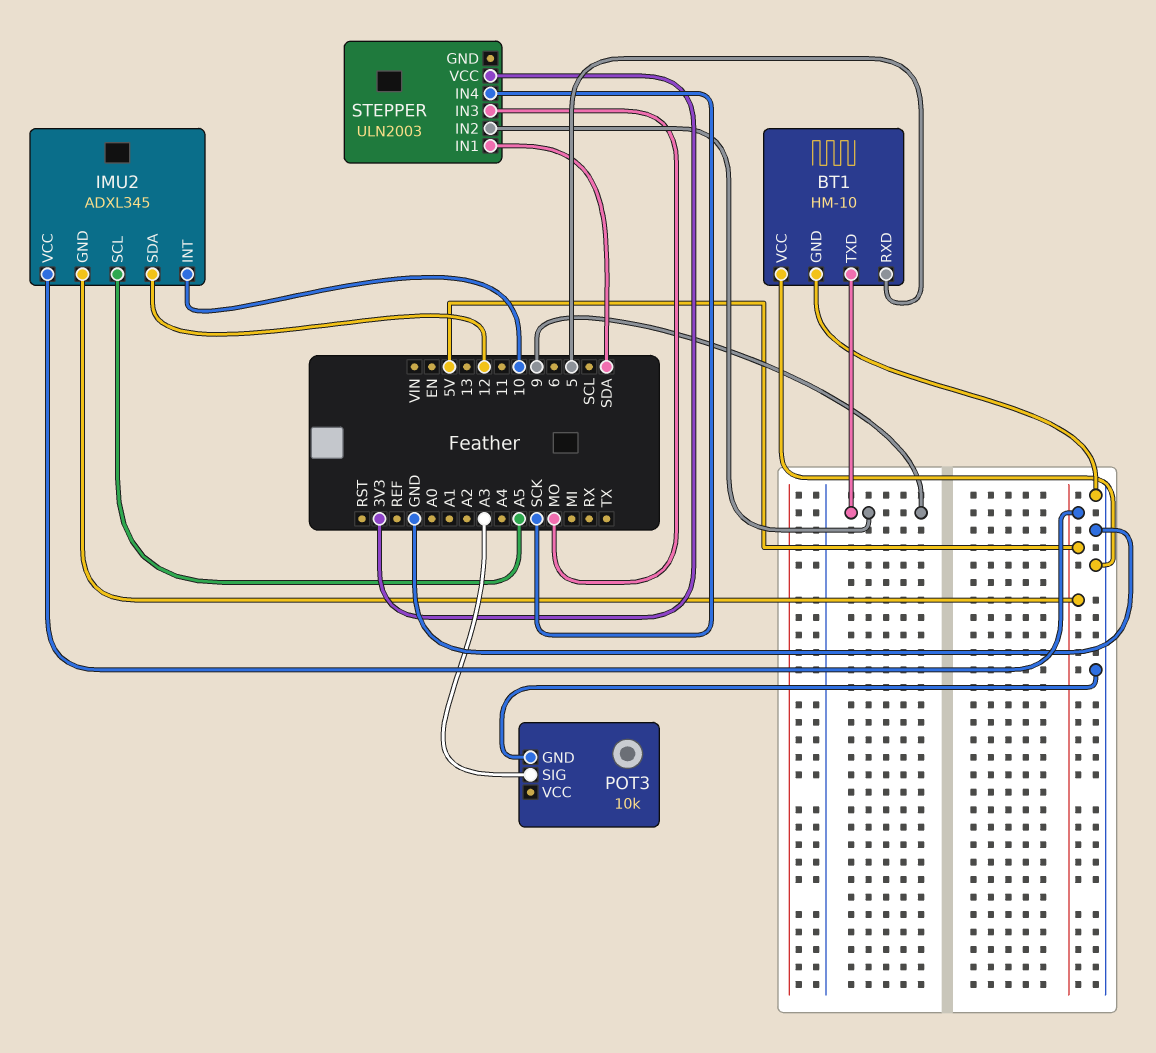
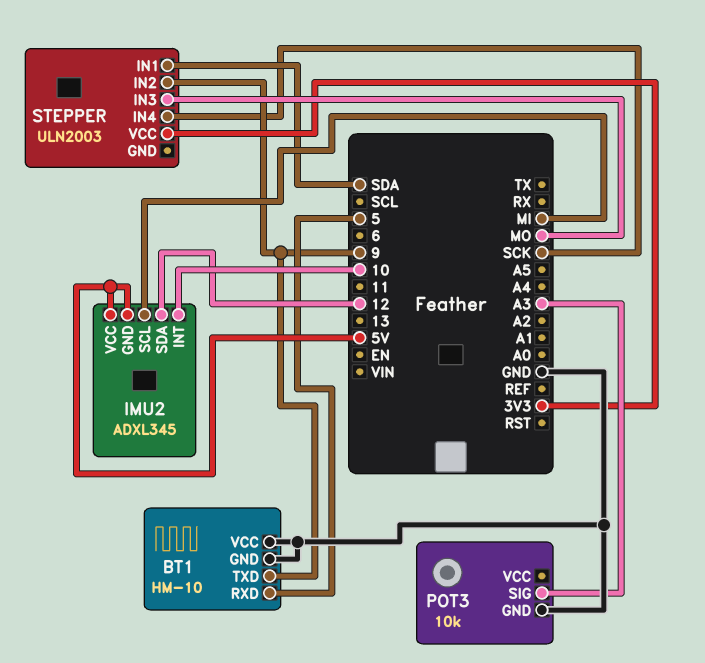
IMU2 pin SCL: A5 -> MI

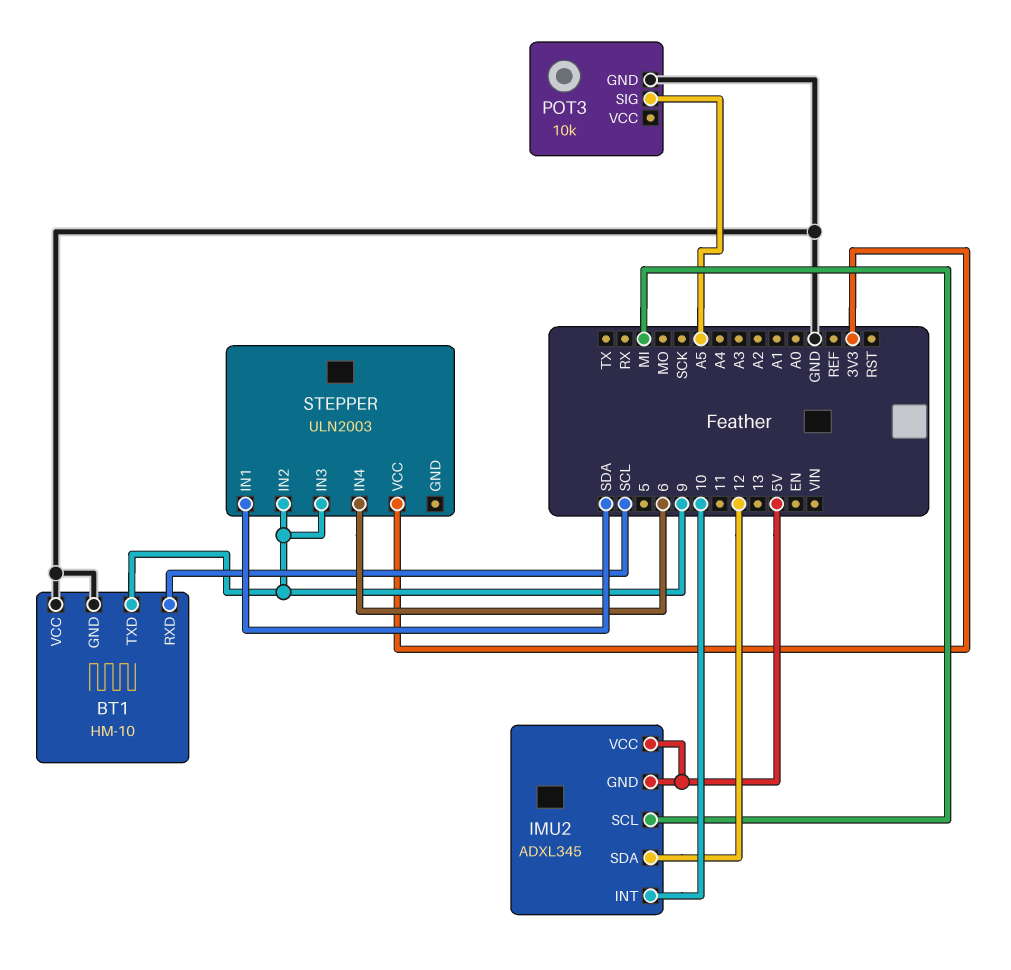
BT1 pin RXD: 5 -> SCL
POT3 pin SIG: A3 -> A5
STEPPER pin IN3: MO -> 9
STEPPER pin IN4: SCK -> 6

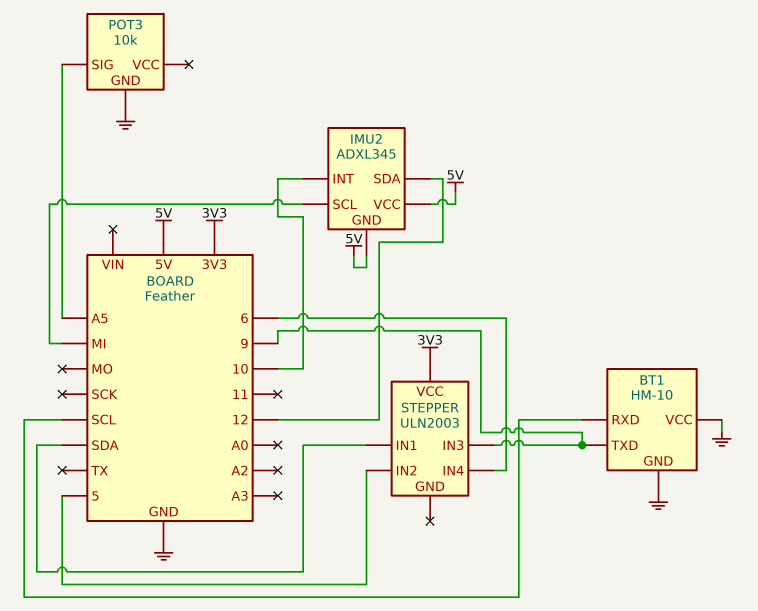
STEPPER pin IN2: 9 -> 5

